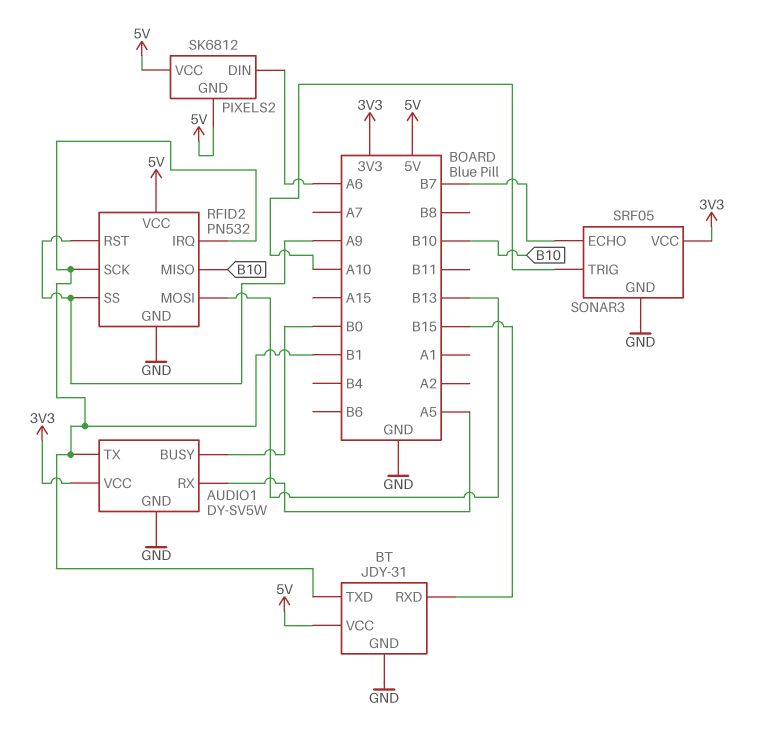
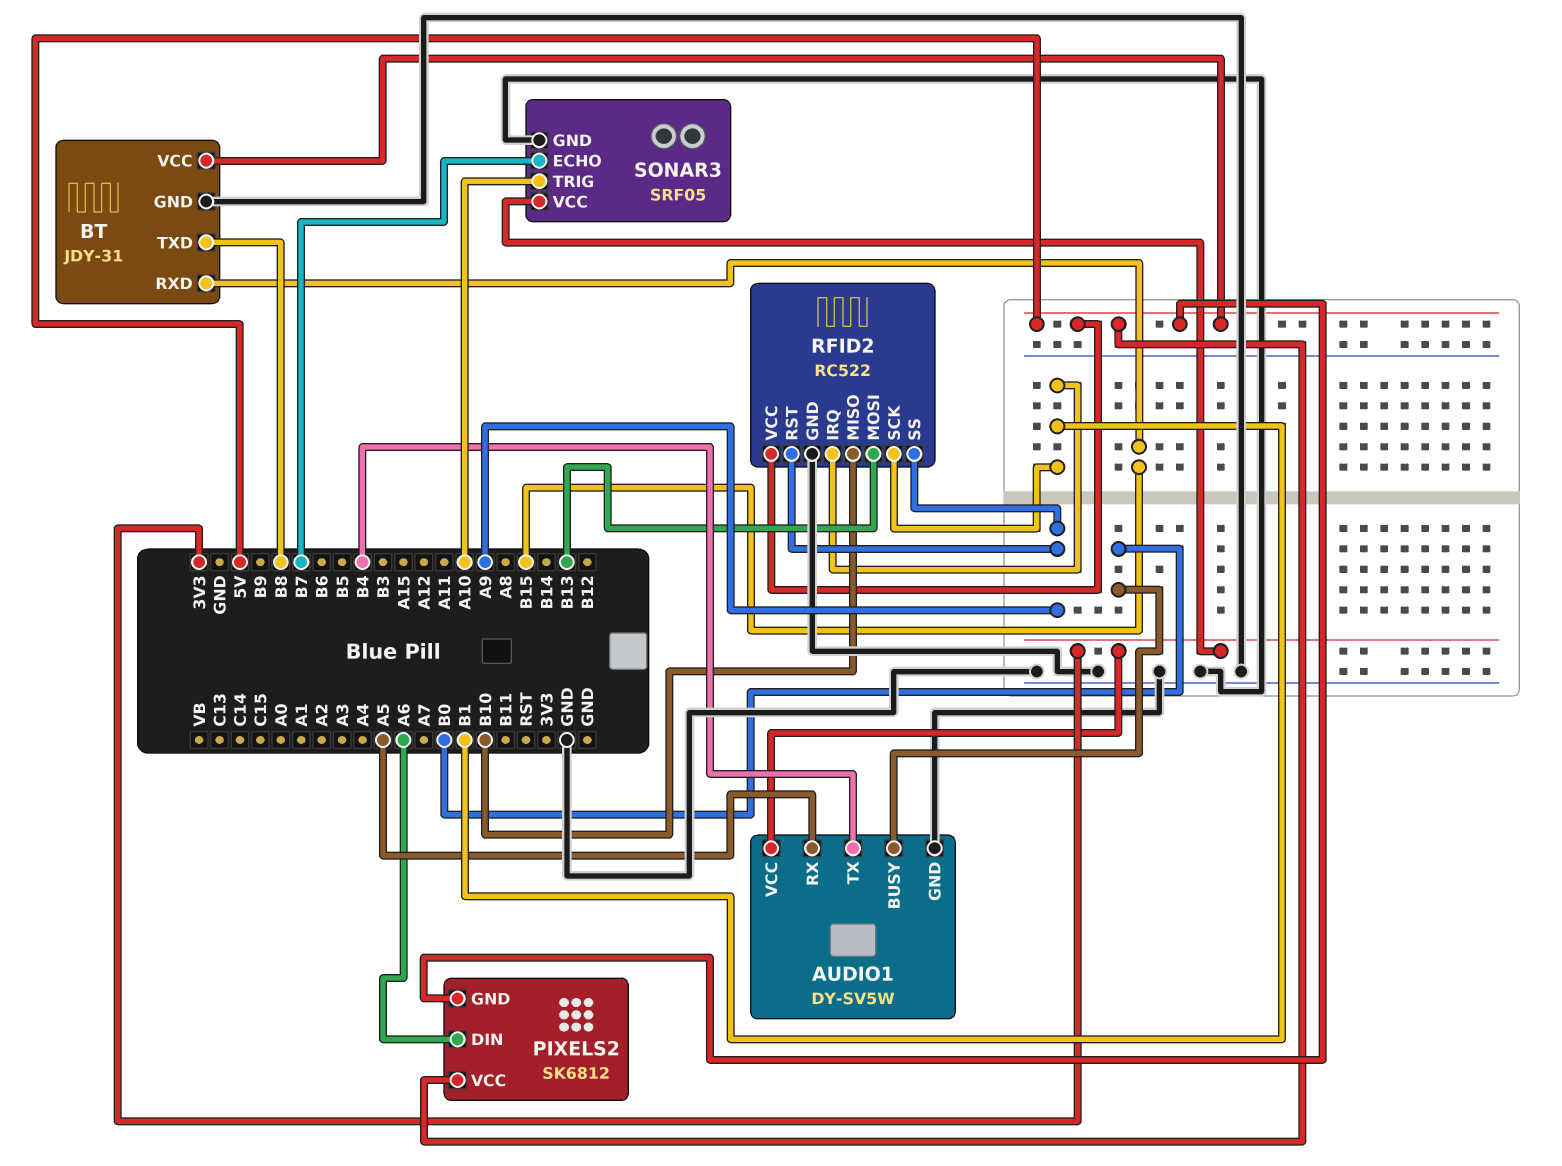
AUDIO1 pin TX: B1 -> B4
BT pin TXD: B1 -> B8
RFID2: PN532 -> RC522

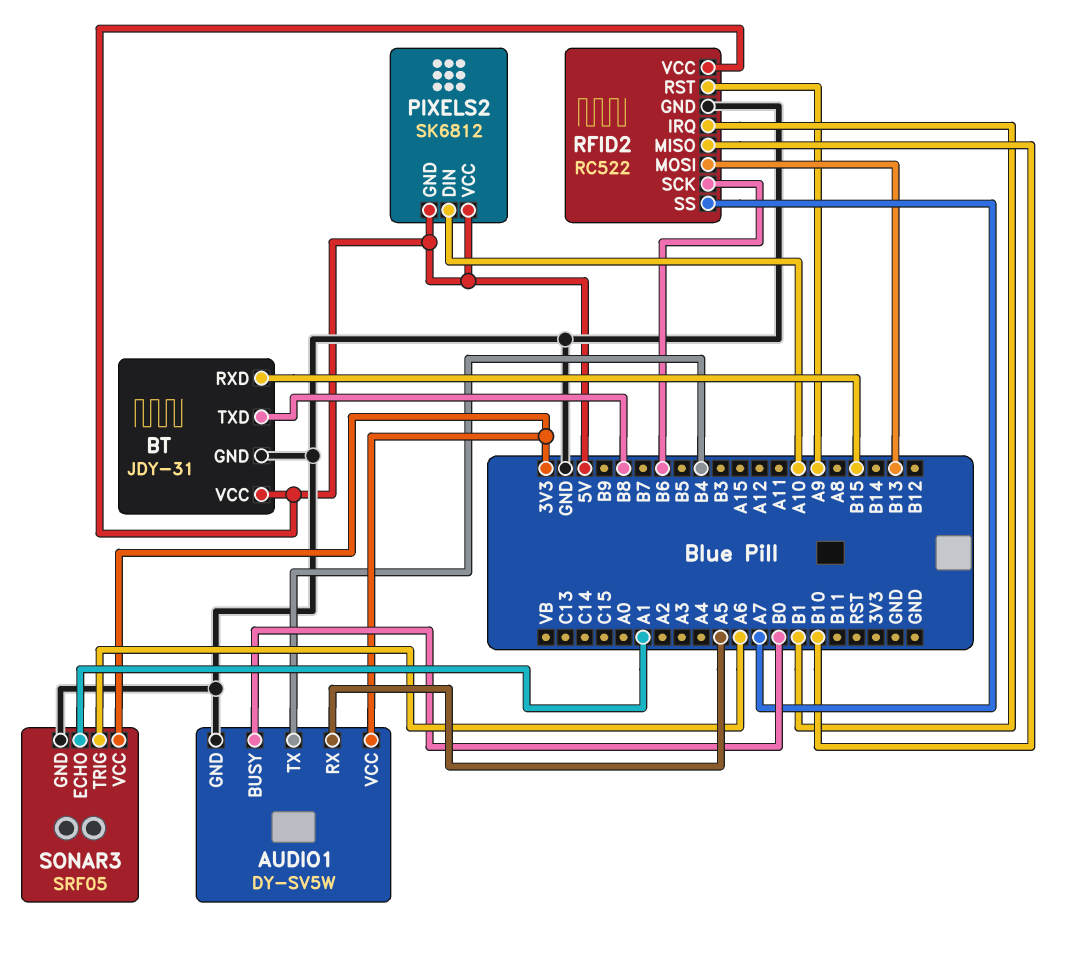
PIXELS2 pin DIN: A6 -> A10
RFID2 pin SCK: B1 -> B6
RFID2 pin SS: A9 -> A7
SONAR3 pin ECHO: B7 -> A1
SONAR3 pin TRIG: A10 -> A6

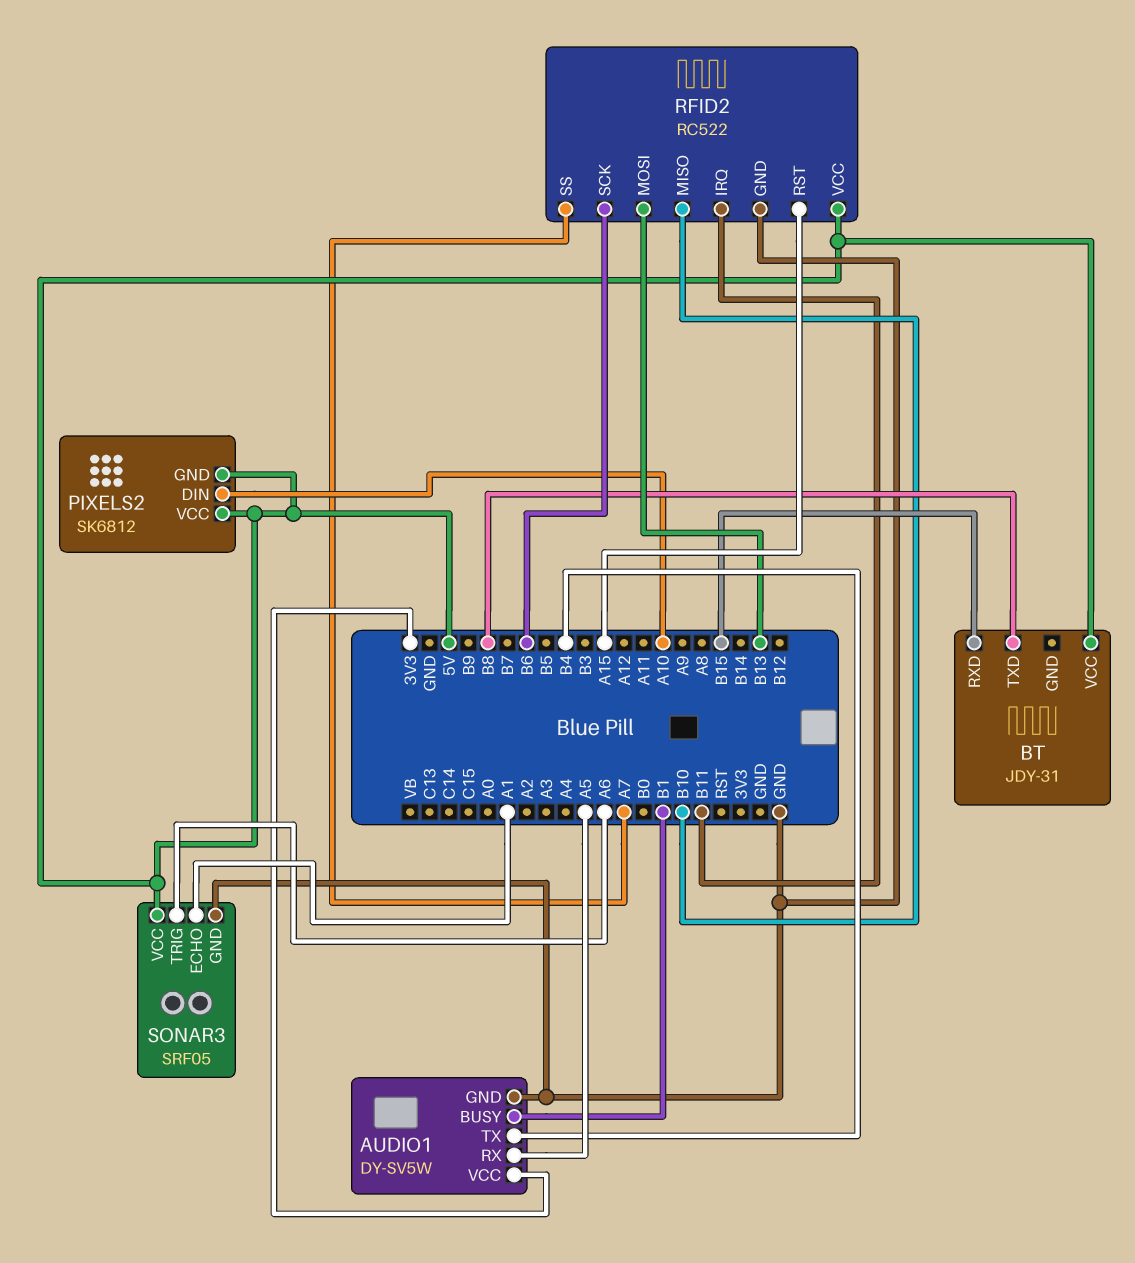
AUDIO1 pin BUSY: B0 -> B1
BT pin GND: GND -> none
RFID2 pin IRQ: B1 -> B11
RFID2 pin RST: A9 -> A15
SONAR3 pin VCC: 3V3 -> 5V

